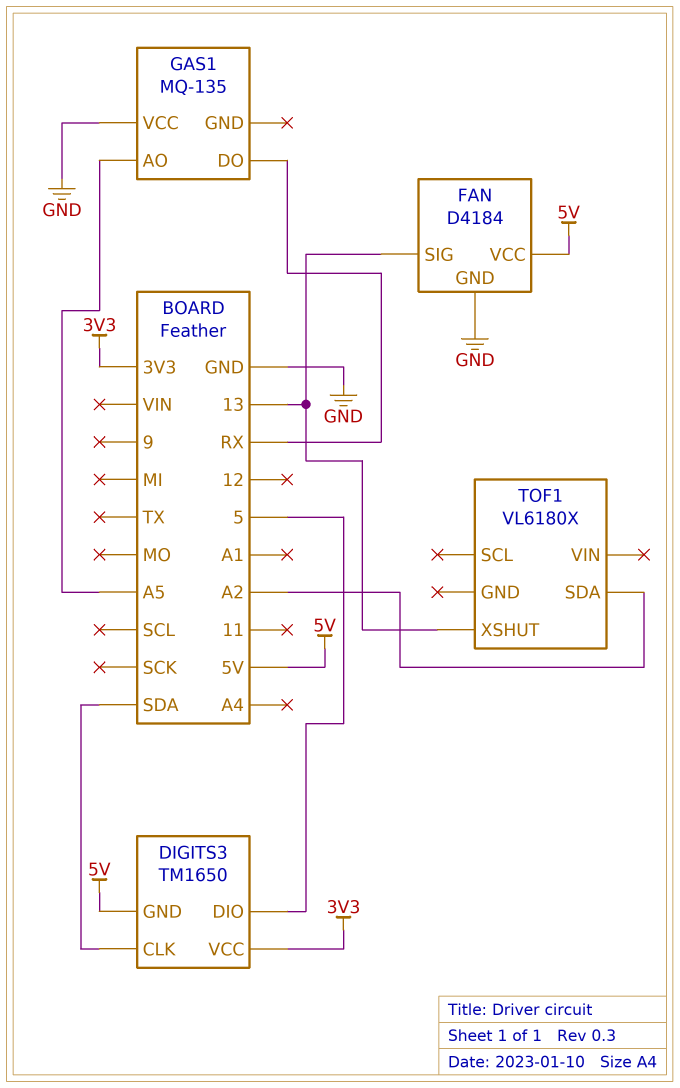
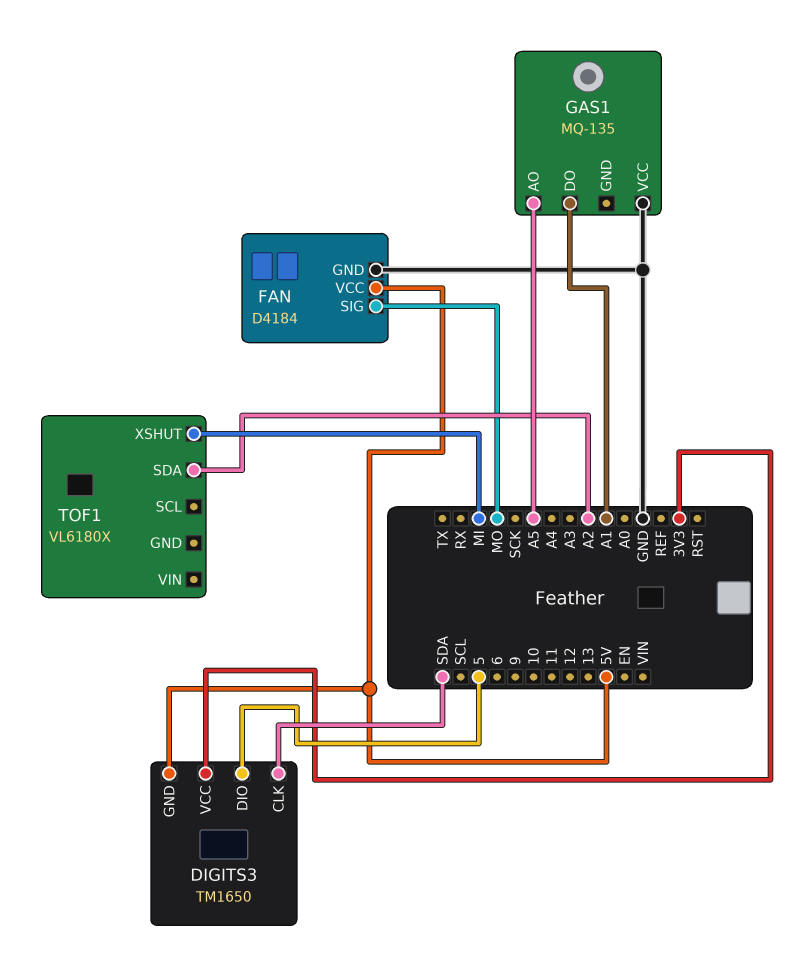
FAN pin SIG: 13 -> MO
GAS1 pin DO: RX -> A1
TOF1 pin XSHUT: 13 -> MI

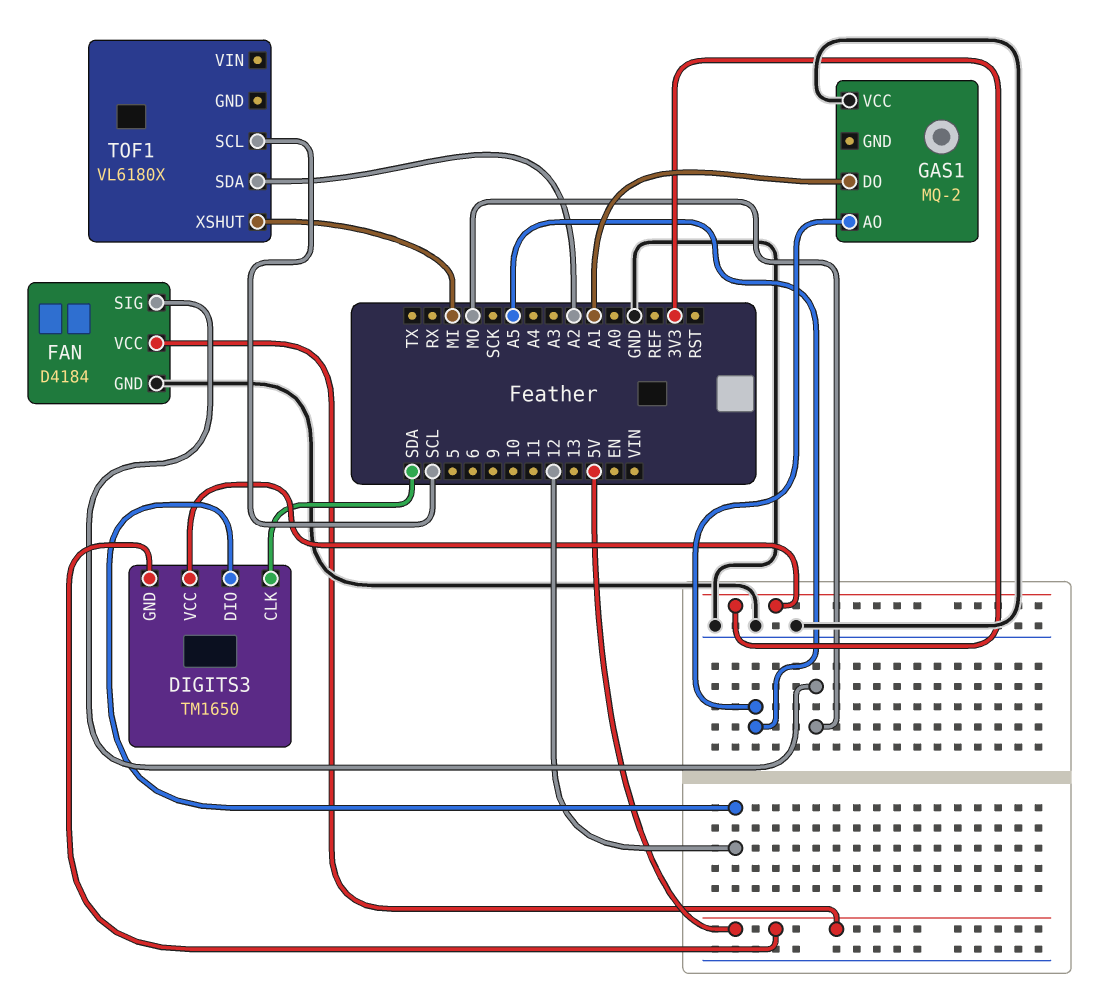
DIGITS3 pin DIO: 5 -> 12
GAS1: MQ-135 -> MQ-2
TOF1 pin SCL: none -> SCL

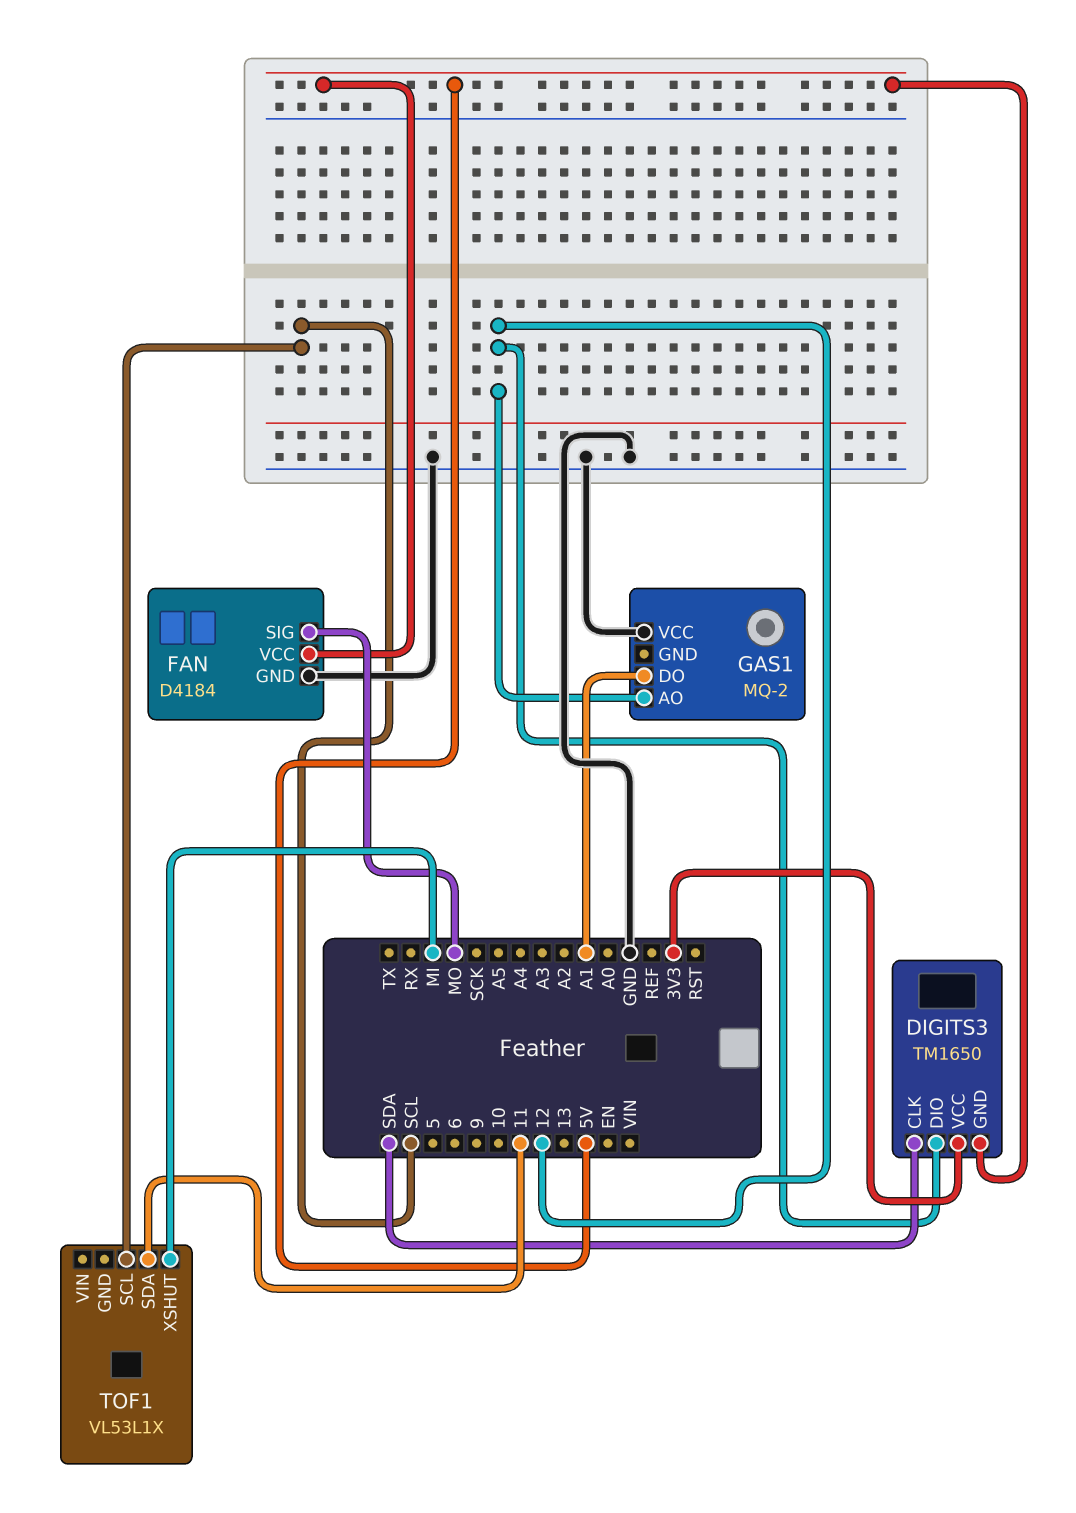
GAS1 pin AO: A5 -> 12
TOF1: VL6180X -> VL53L1X
TOF1 pin SDA: A2 -> 11

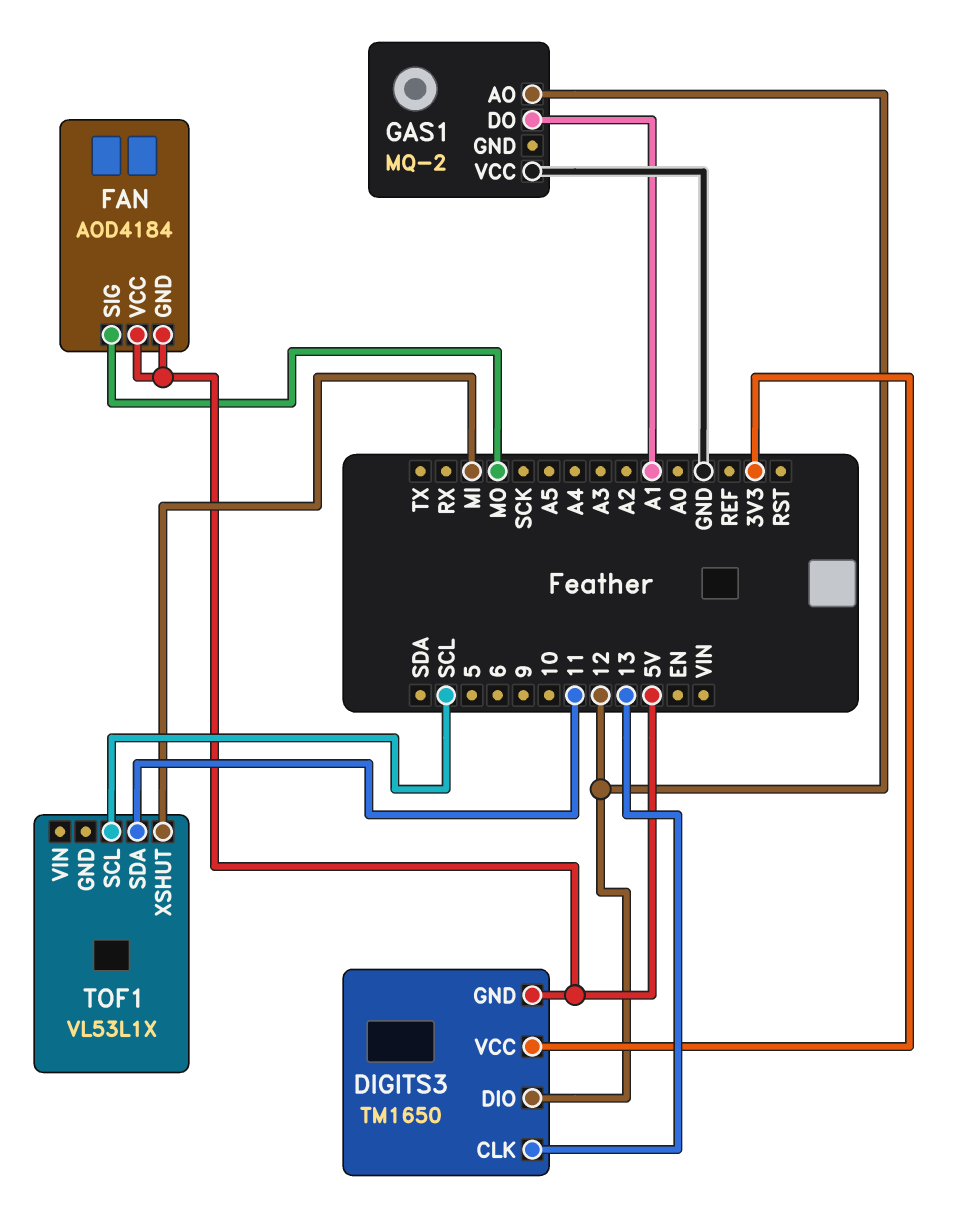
DIGITS3 pin CLK: SDA -> 13
FAN: D4184 -> AOD4184
FAN pin GND: GND -> 5V

